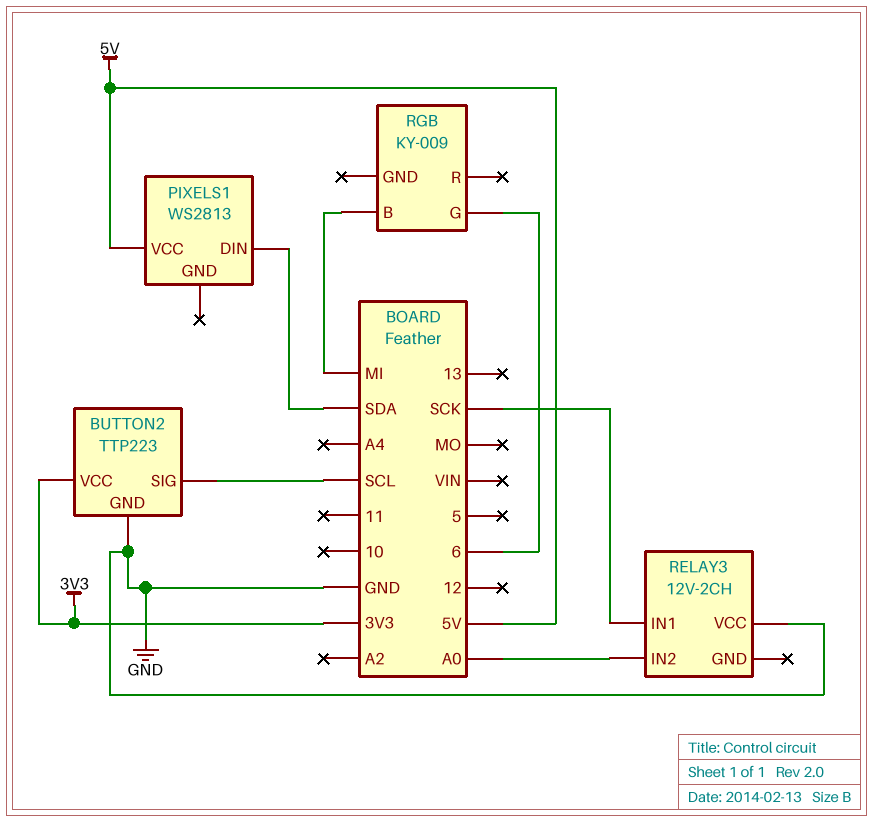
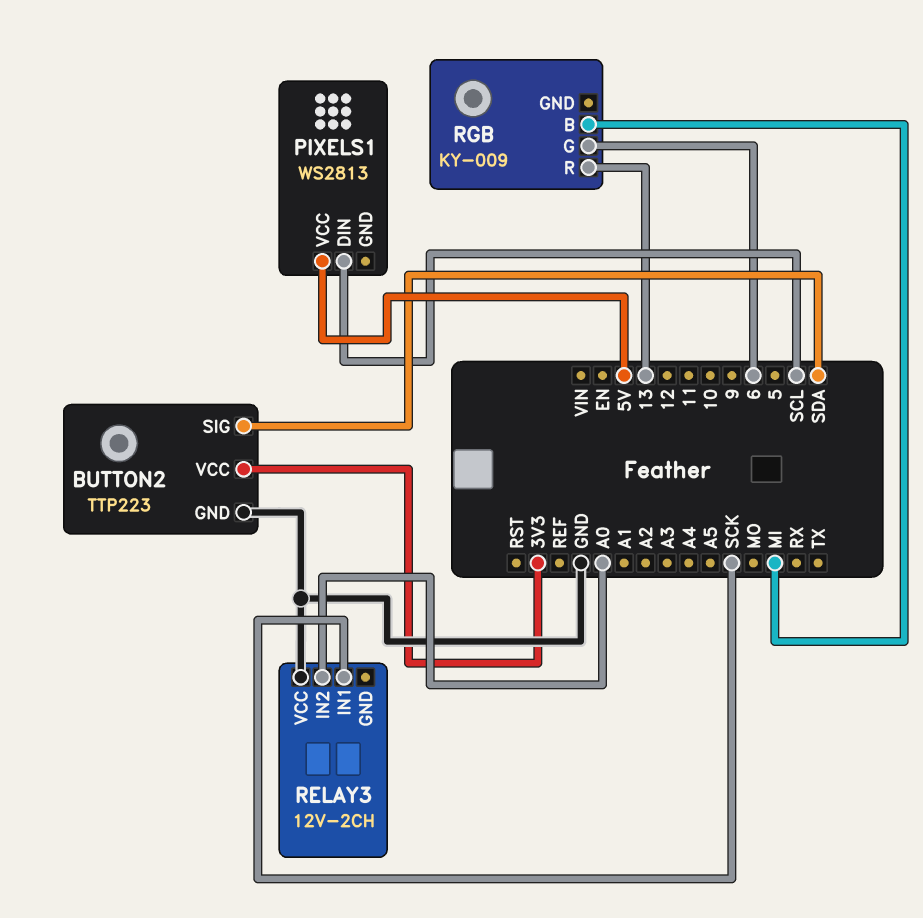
BUTTON2 pin SIG: SCL -> SDA
PIXELS1 pin DIN: SDA -> SCL
RGB pin R: none -> 13

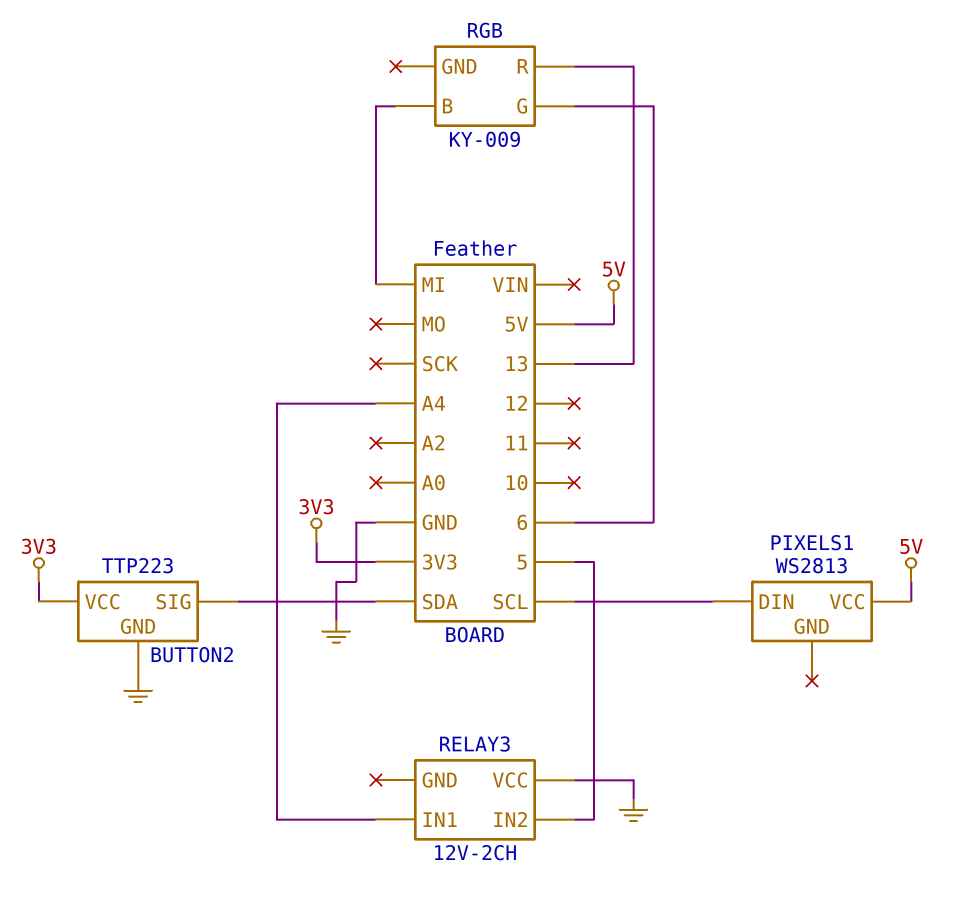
RELAY3 pin IN1: SCK -> A4
RELAY3 pin IN2: A0 -> 5

